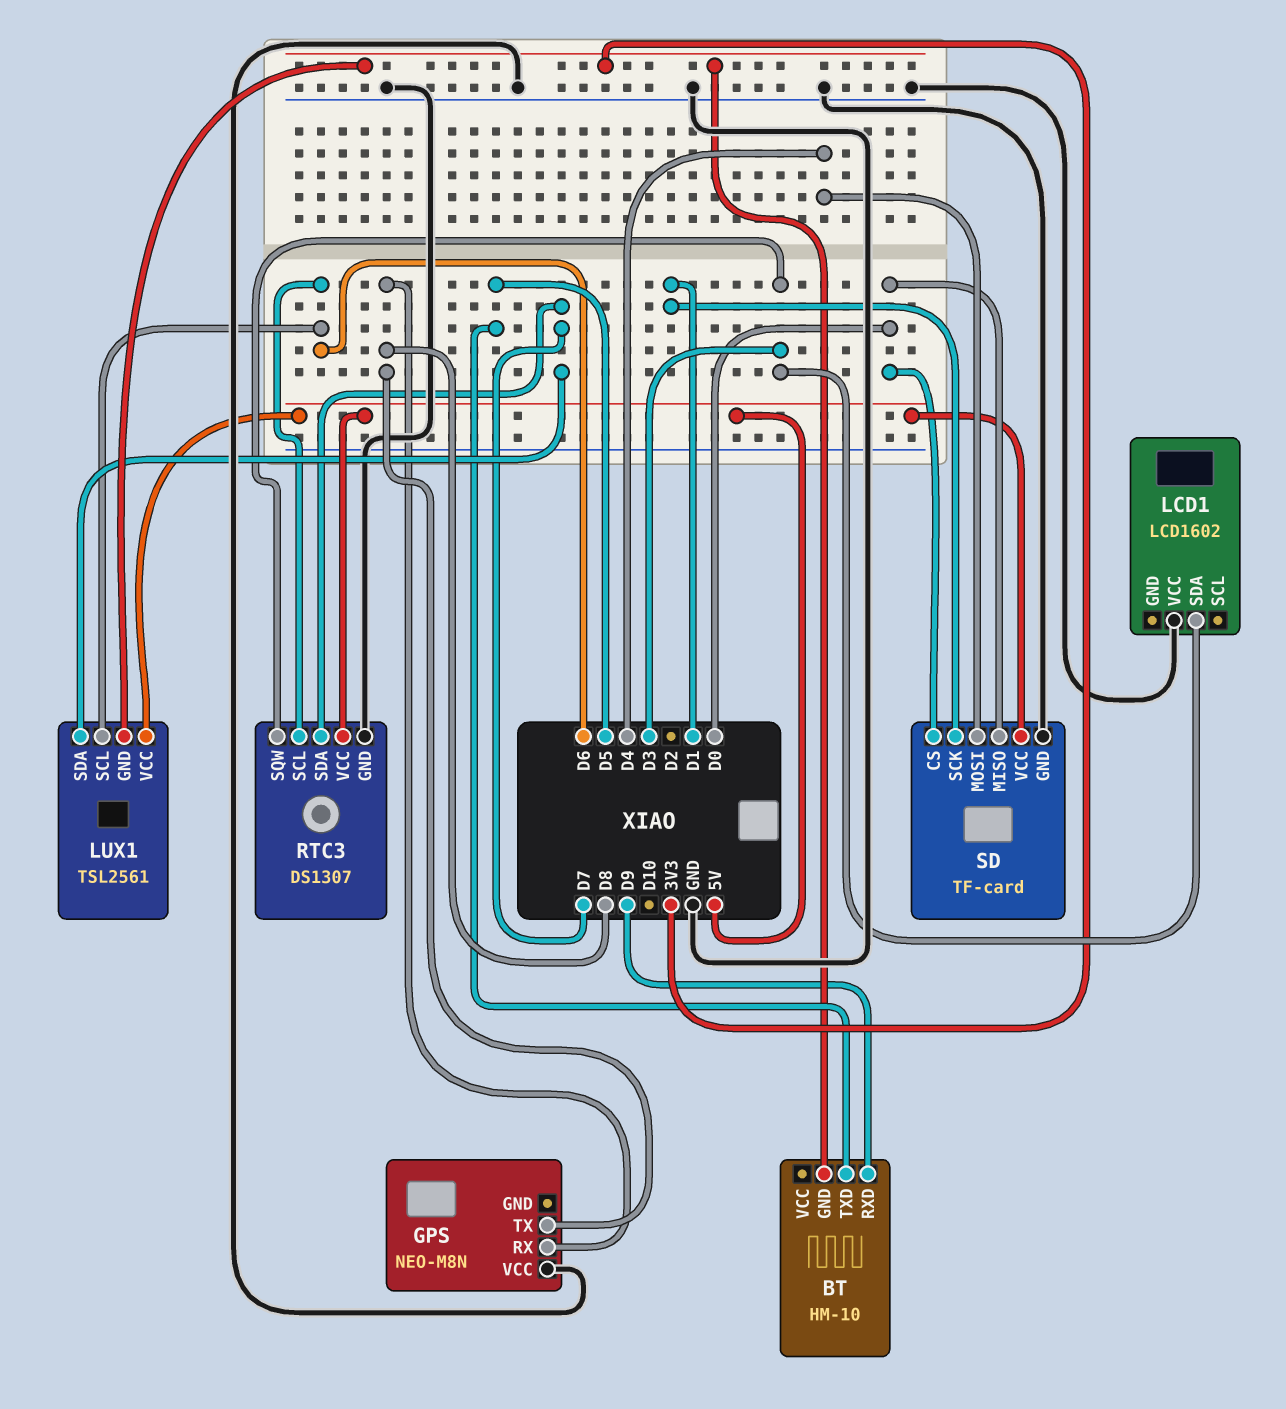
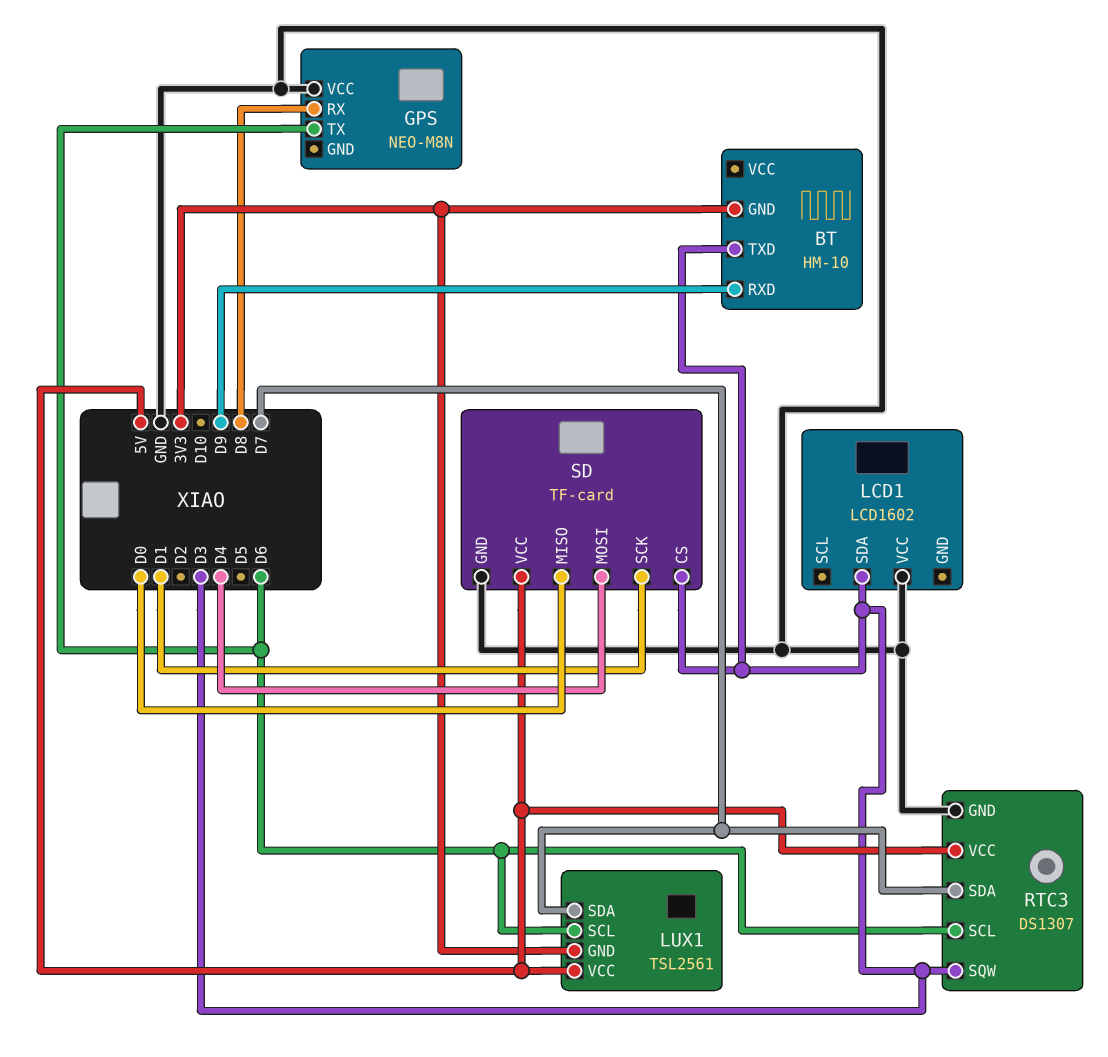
BT pin TXD: D5 -> D3
GPS pin TX: D8 -> D6
SD pin CS: D0 -> D3

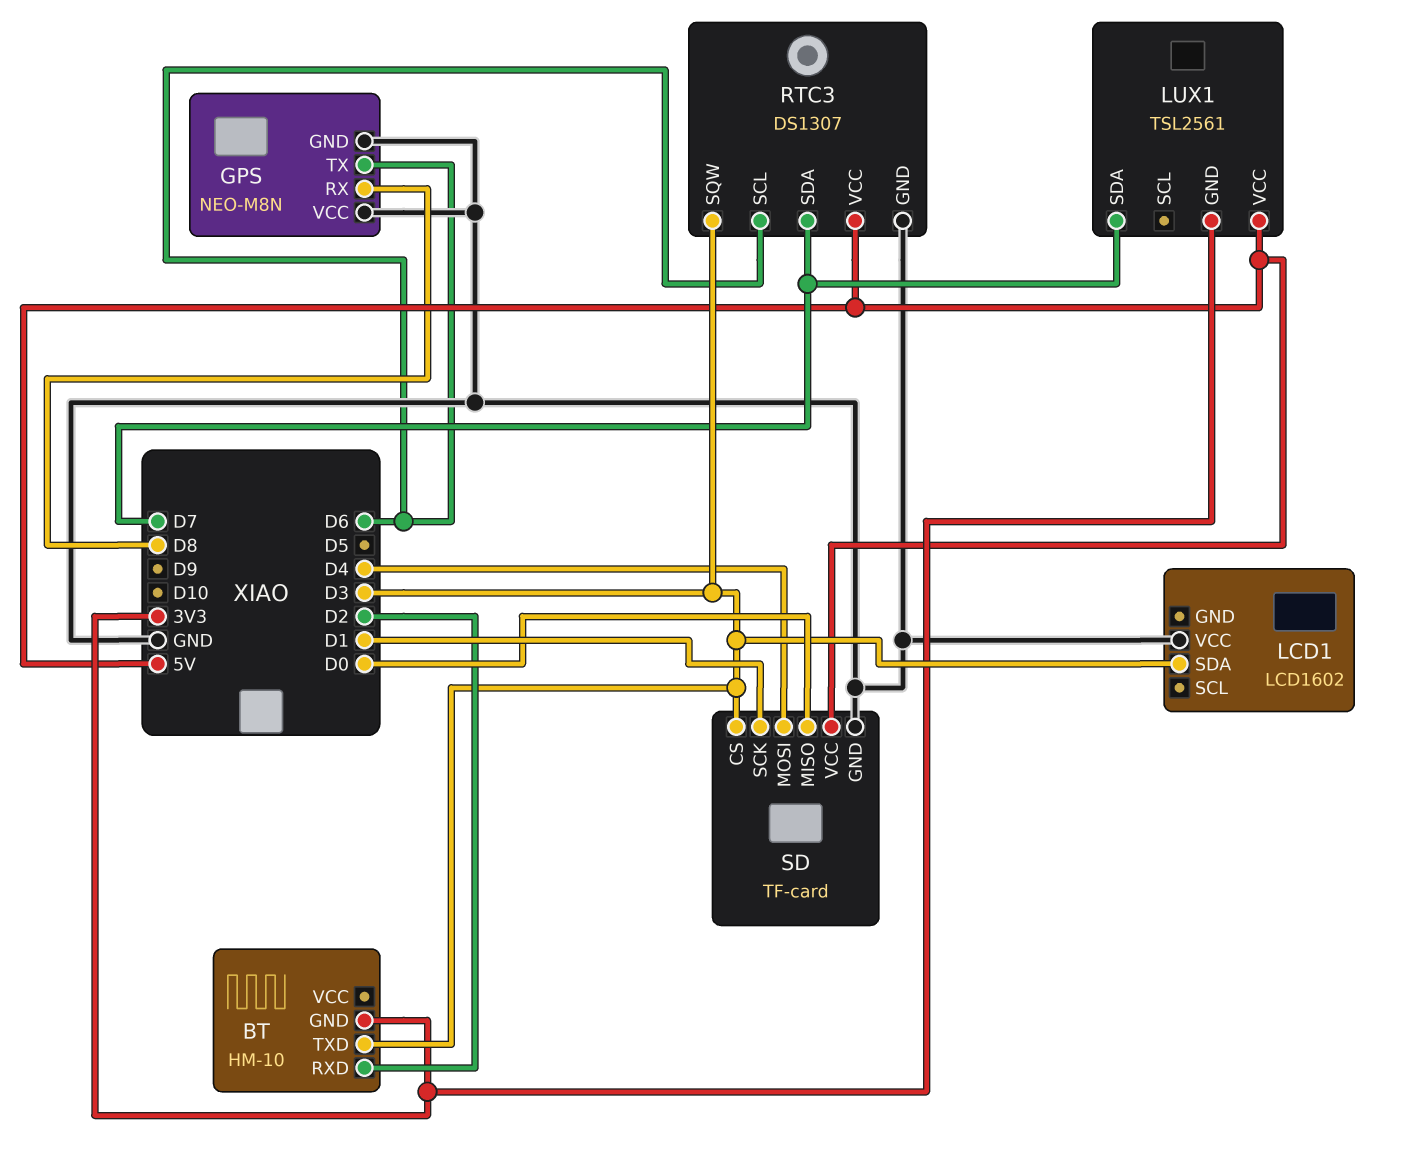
BT pin RXD: D9 -> D2
GPS pin GND: none -> GND
LUX1 pin SCL: D6 -> none

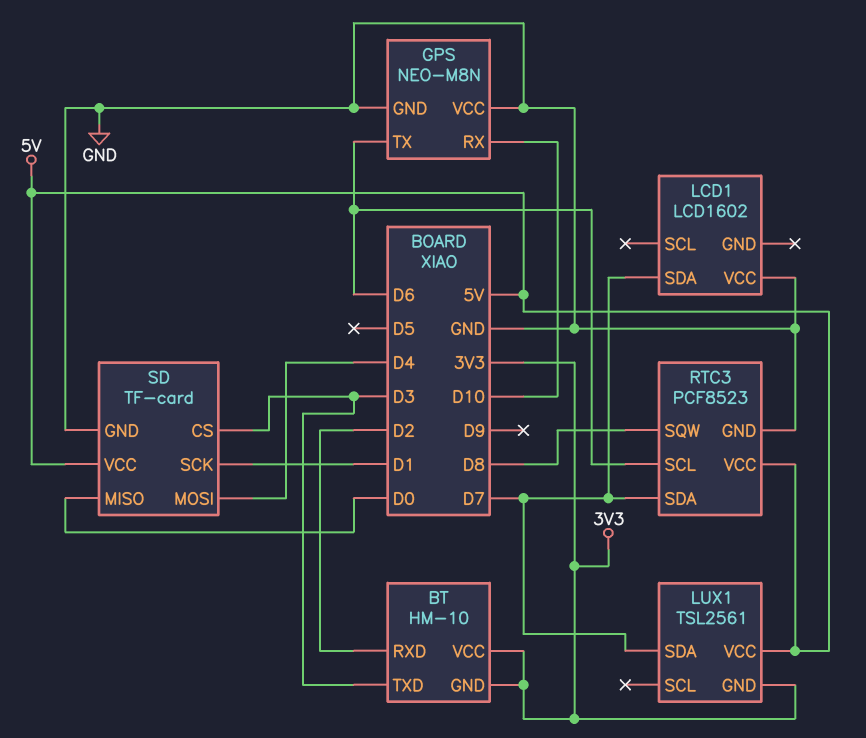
BT pin VCC: none -> 3V3
GPS pin RX: D8 -> D10
LCD1 pin SDA: D3 -> D7
RTC3: DS1307 -> PCF8523
RTC3 pin SQW: D3 -> D8

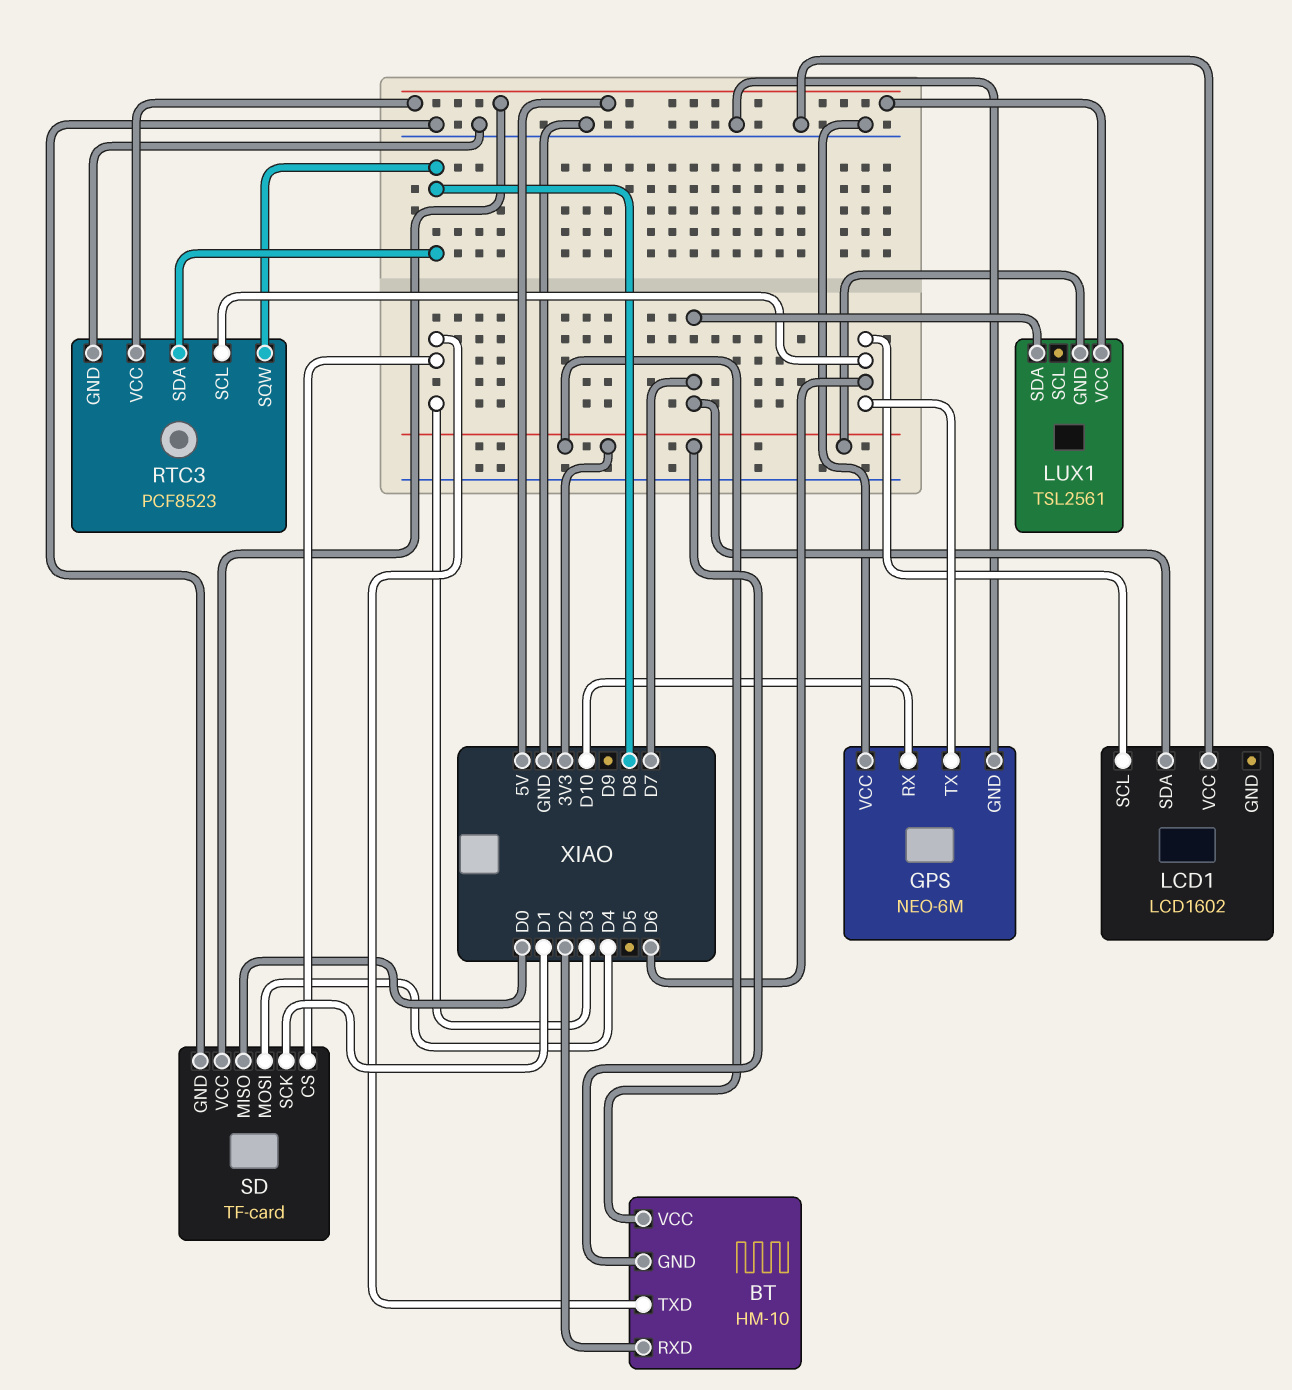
GPS: NEO-M8N -> NEO-6M
LCD1 pin SCL: none -> D6
RTC3 pin SDA: D7 -> D8

